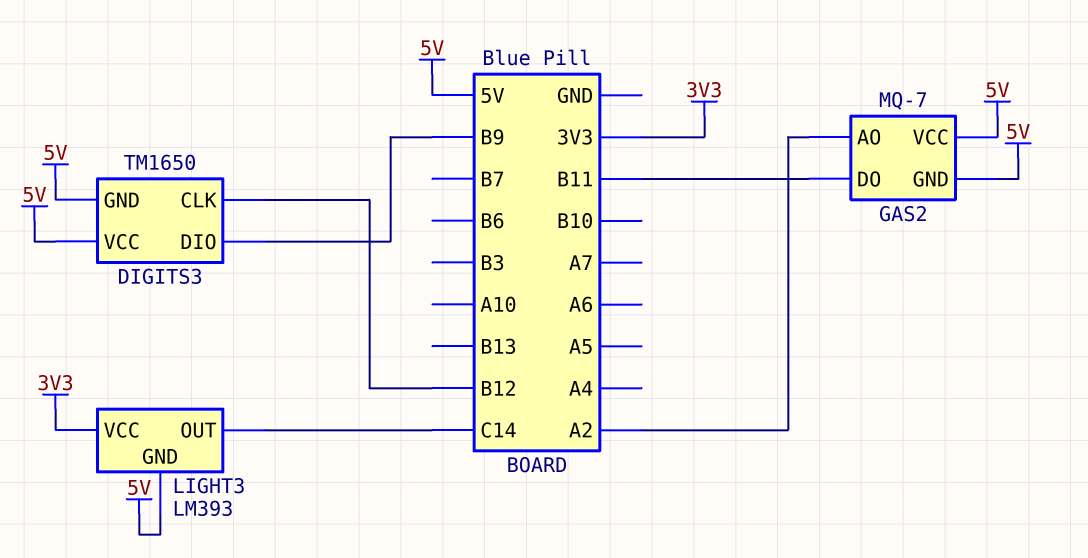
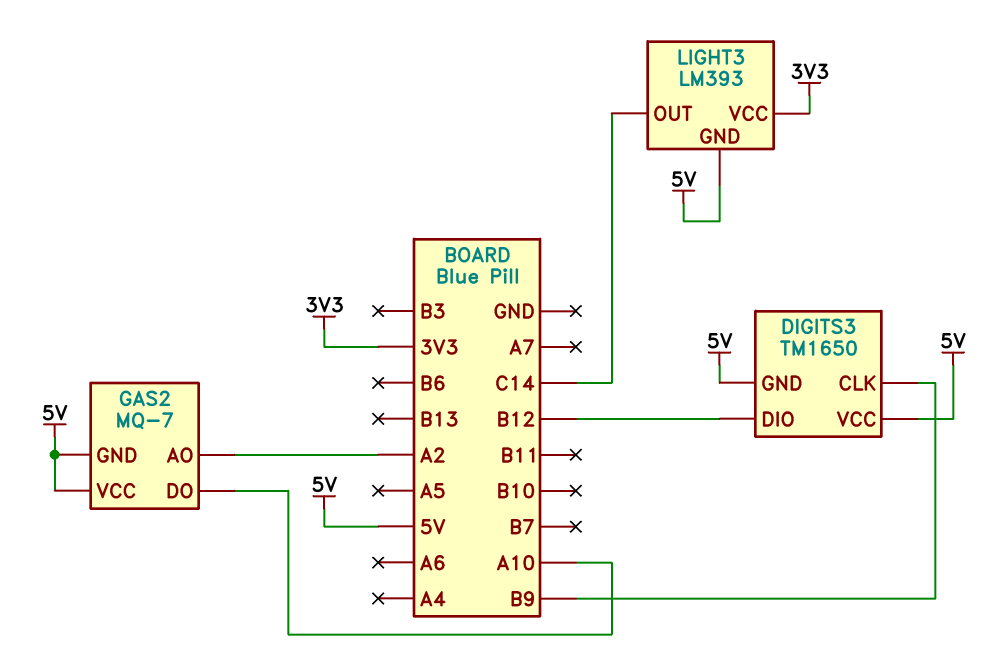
DIGITS3 pin CLK: B12 -> B9
DIGITS3 pin DIO: B9 -> B12
GAS2 pin DO: B11 -> A10

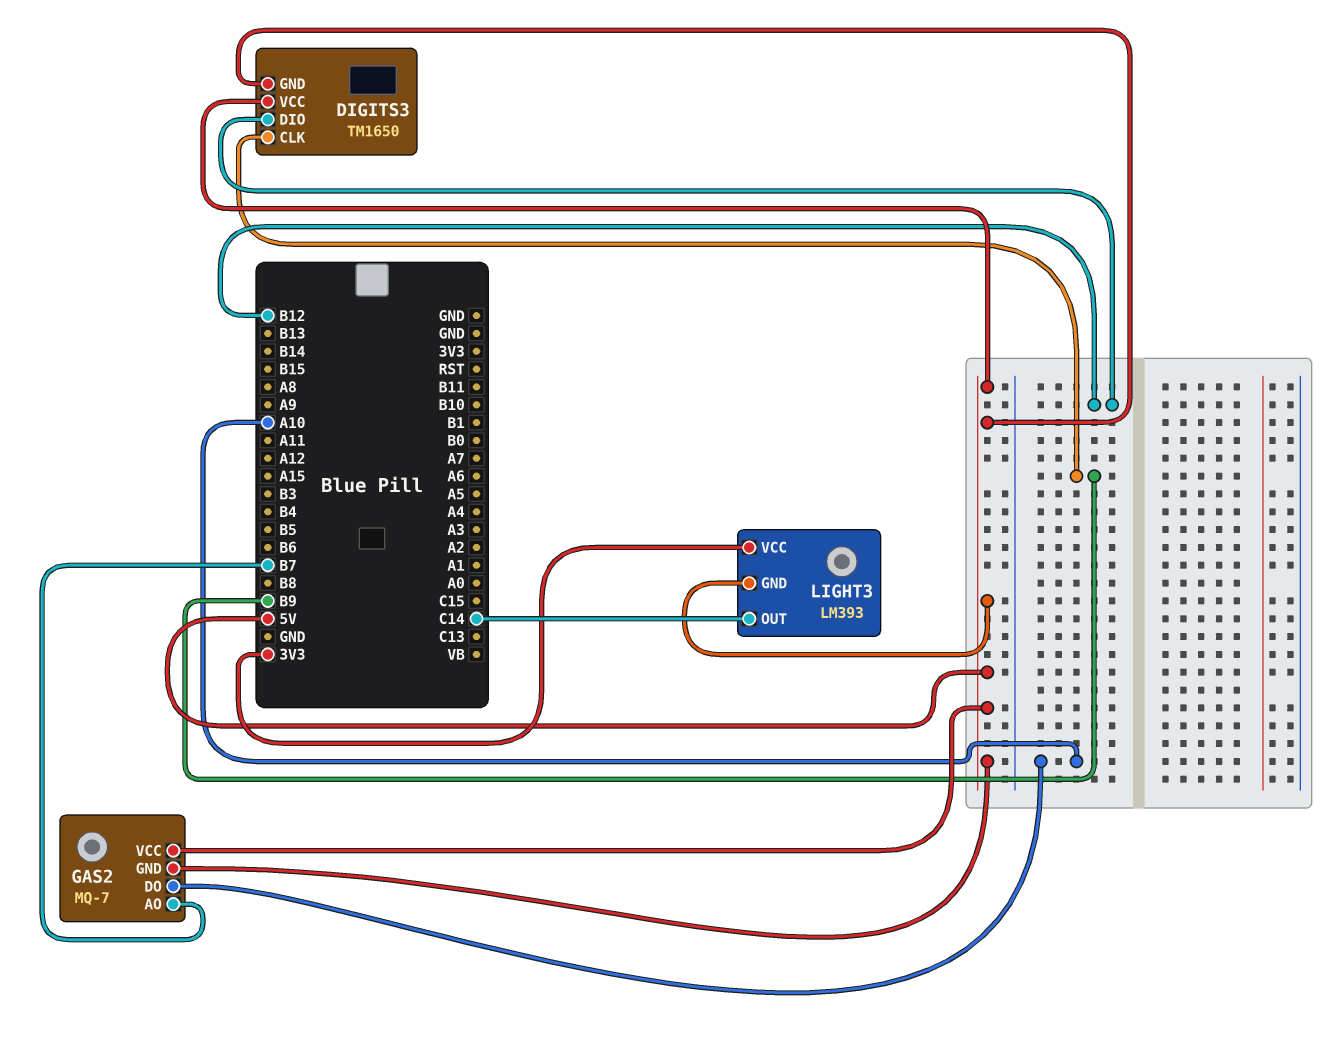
GAS2 pin AO: A2 -> B7

